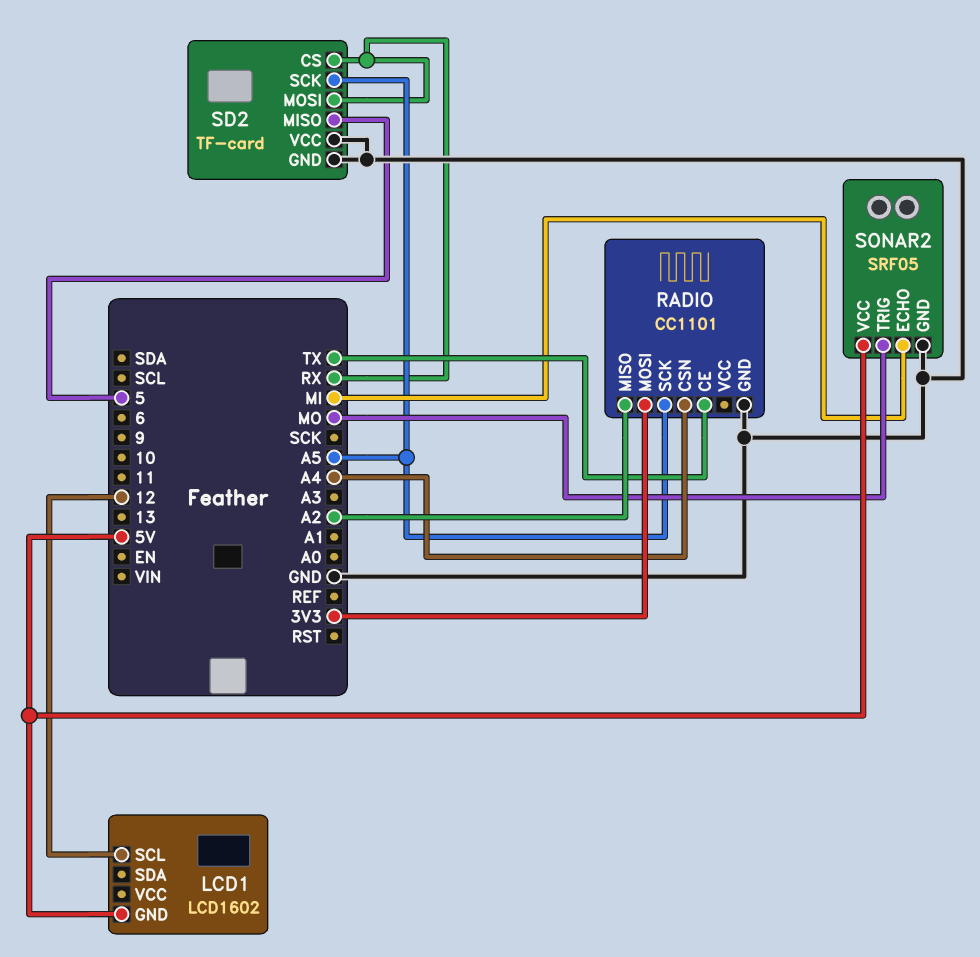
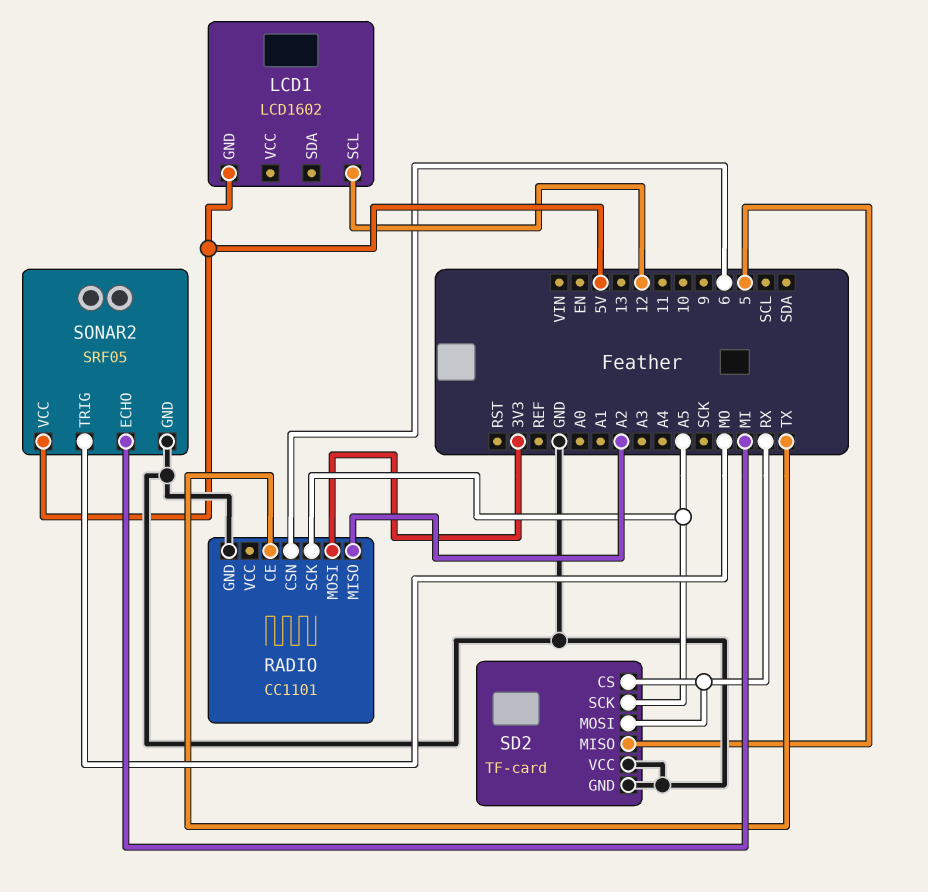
RADIO pin CSN: A4 -> 6

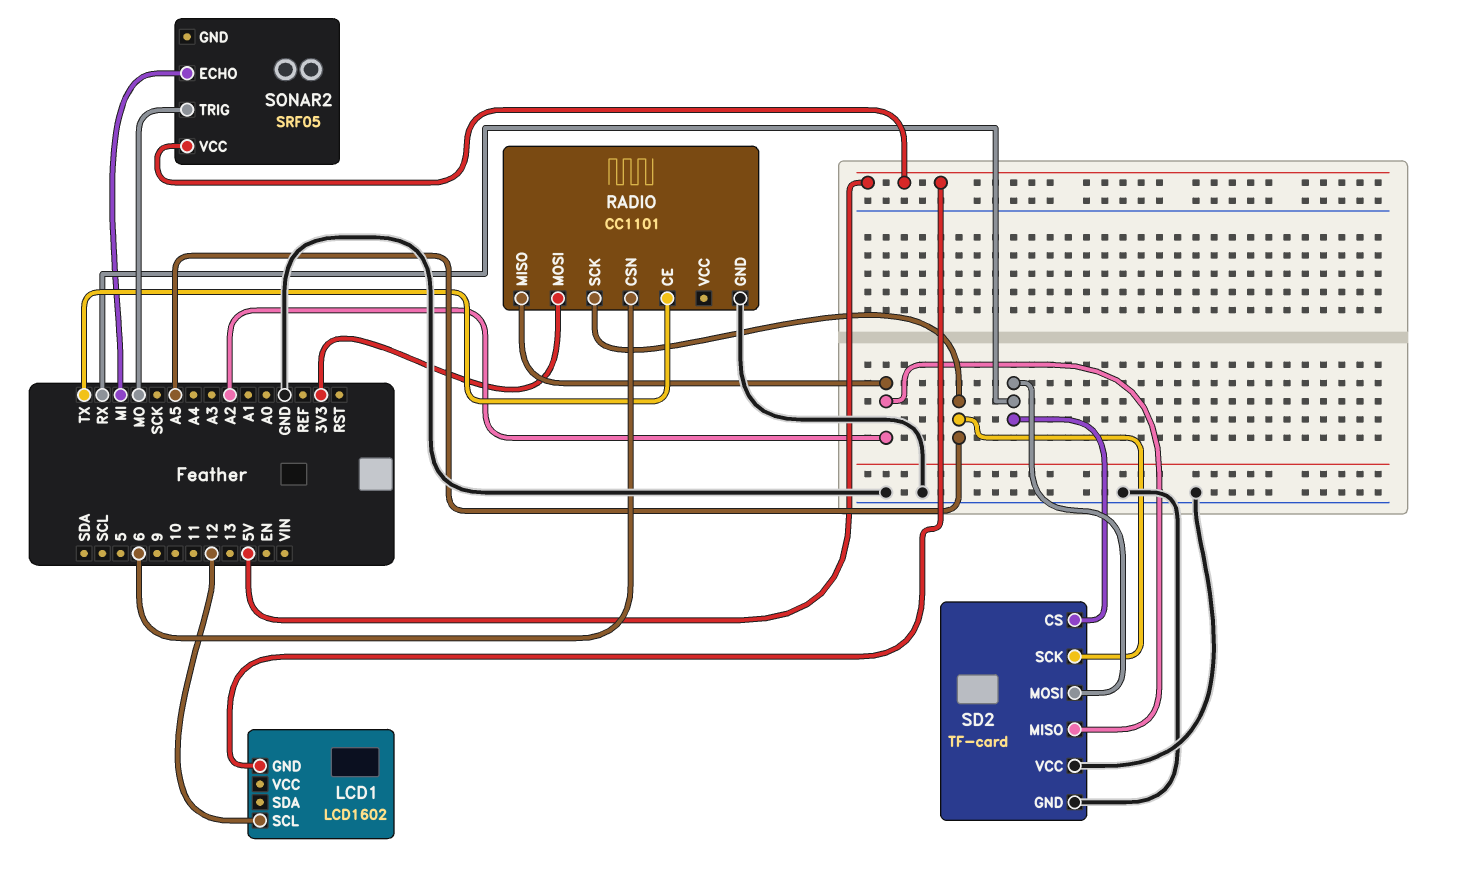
SD2 pin MISO: 5 -> A2
SONAR2 pin GND: GND -> none

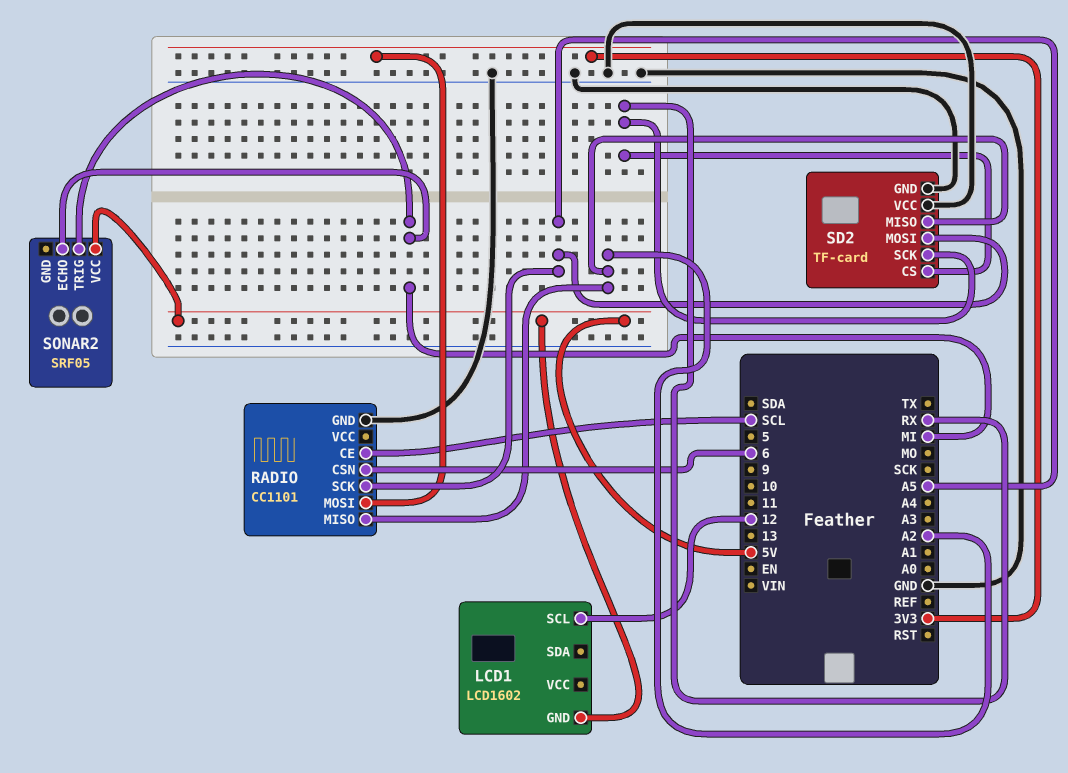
RADIO pin CE: TX -> SCL
SD2 pin MOSI: RX -> A5
SD2 pin SCK: A5 -> RX
SONAR2 pin TRIG: MO -> MI

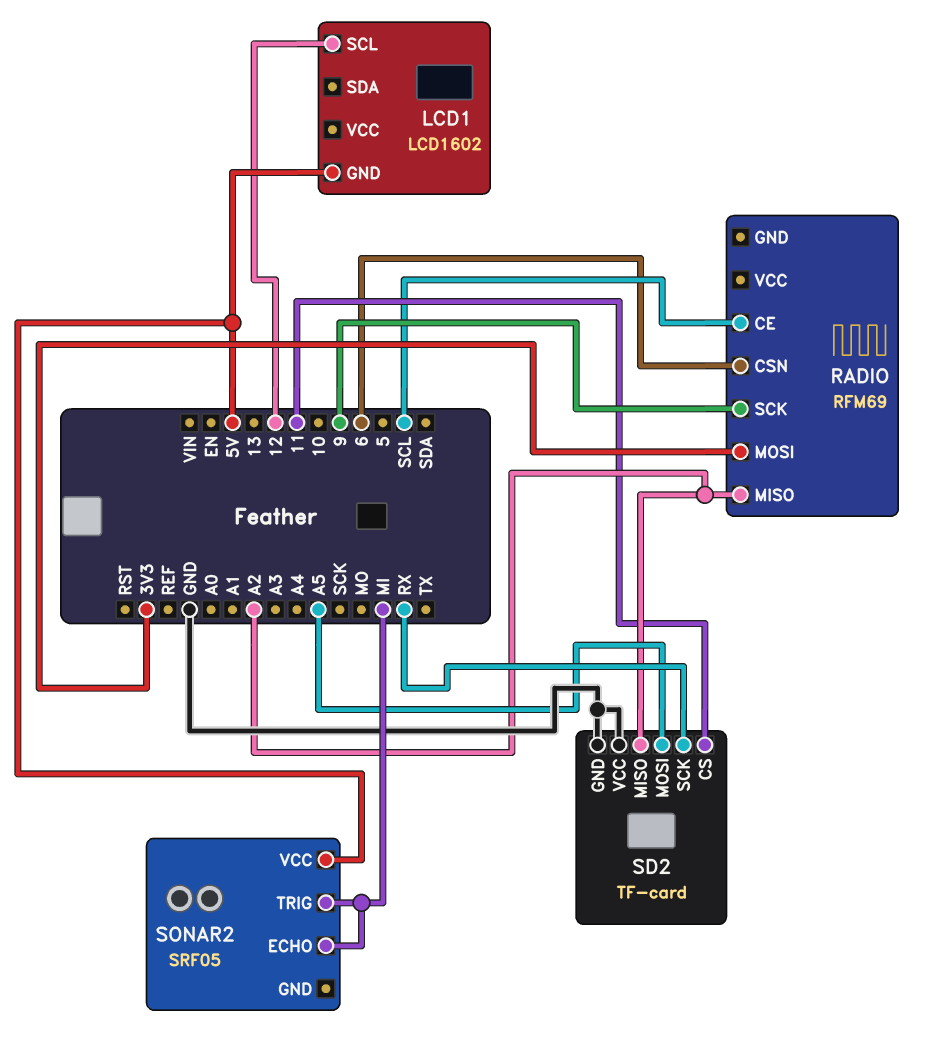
RADIO: CC1101 -> RFM69
RADIO pin GND: GND -> none
RADIO pin SCK: A5 -> 9
SD2 pin CS: RX -> 11

